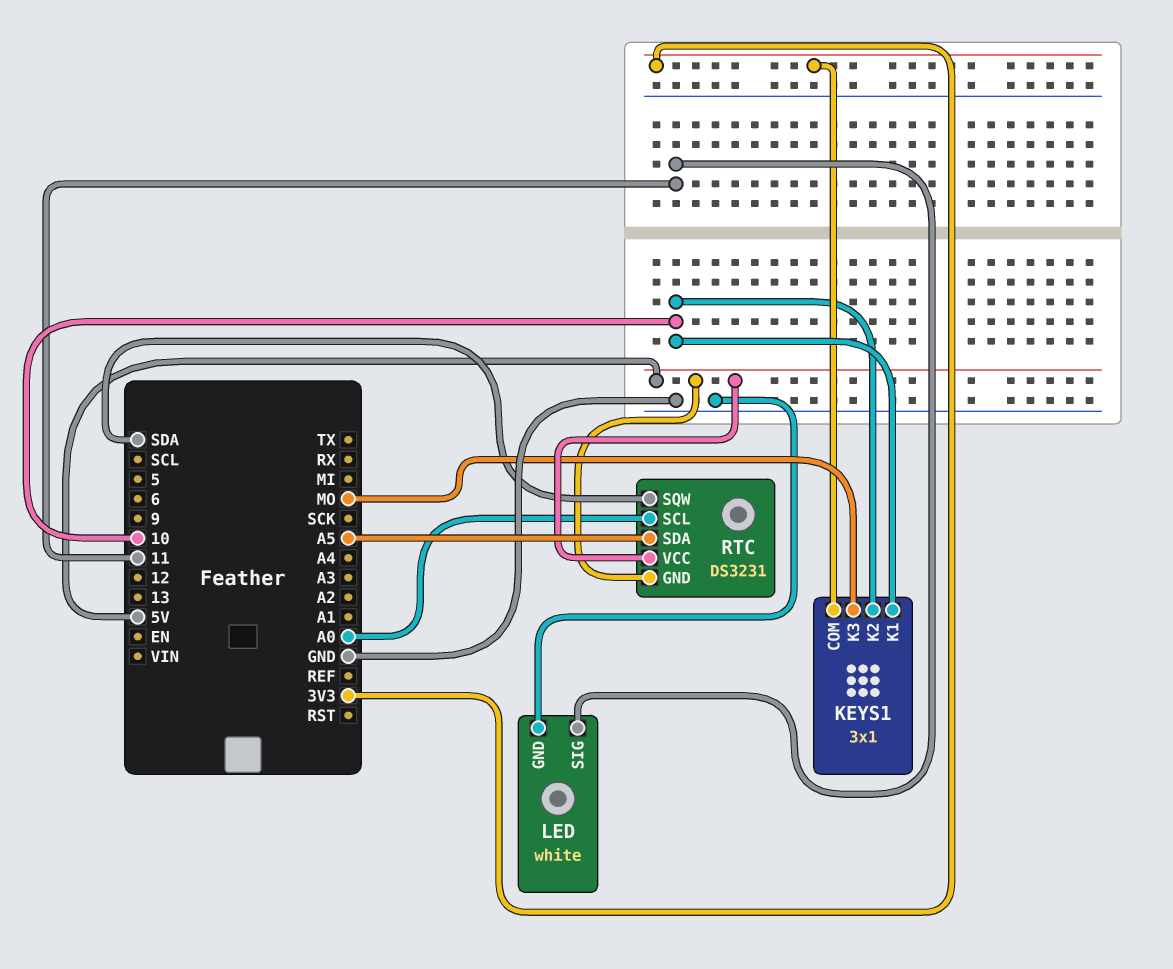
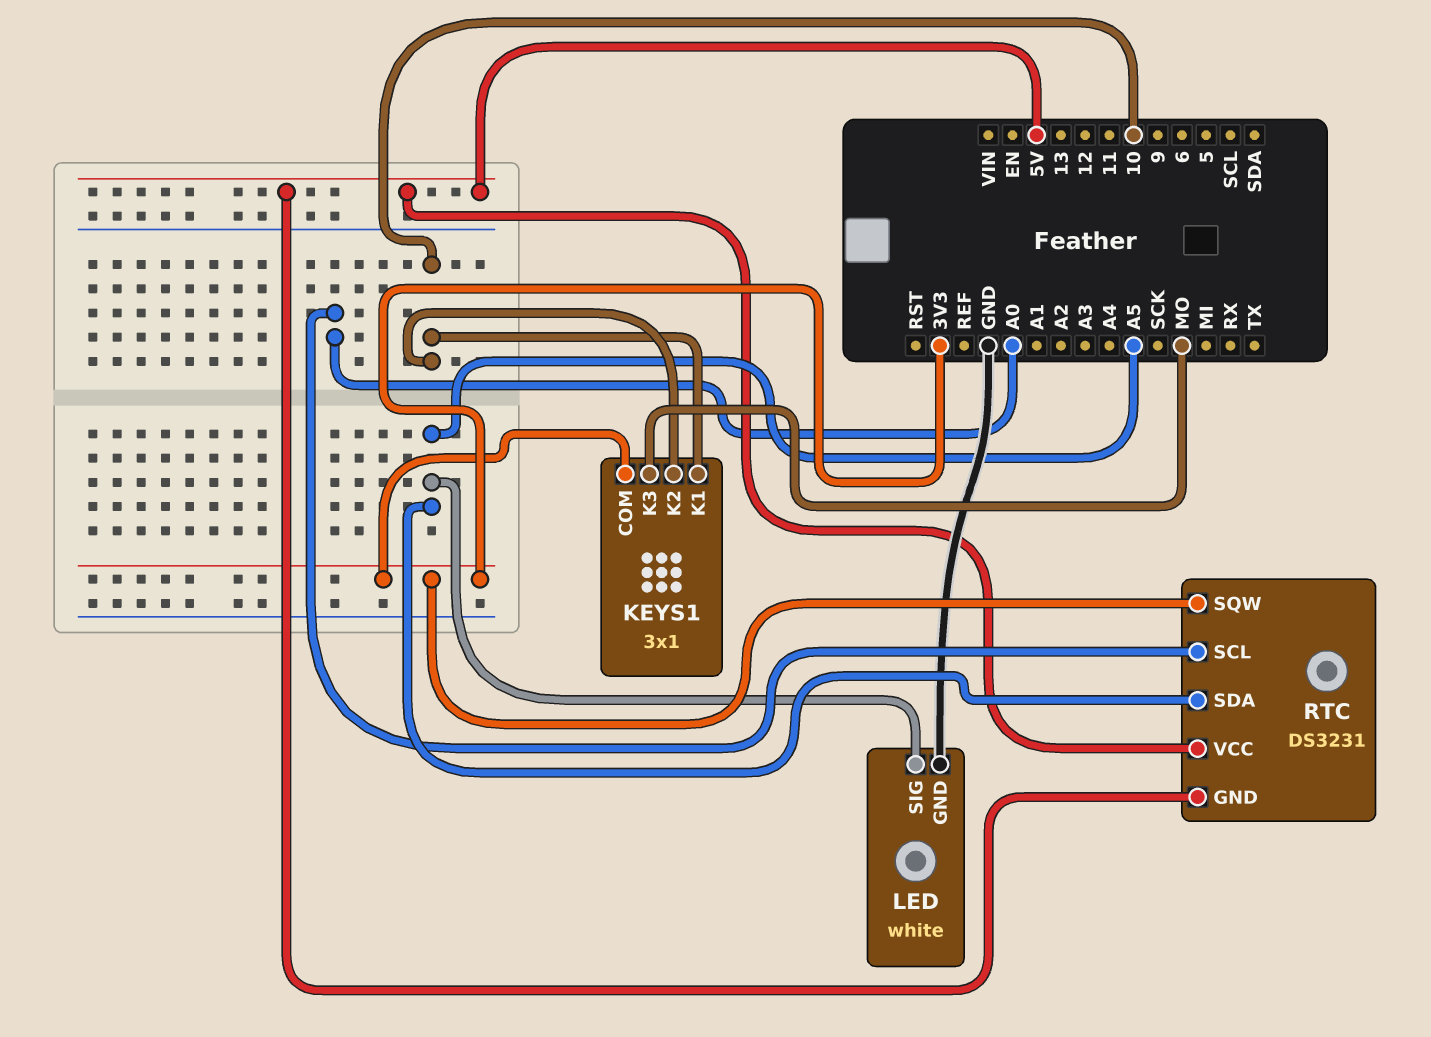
LED pin SIG: 11 -> A5
RTC pin SQW: SDA -> 3V3

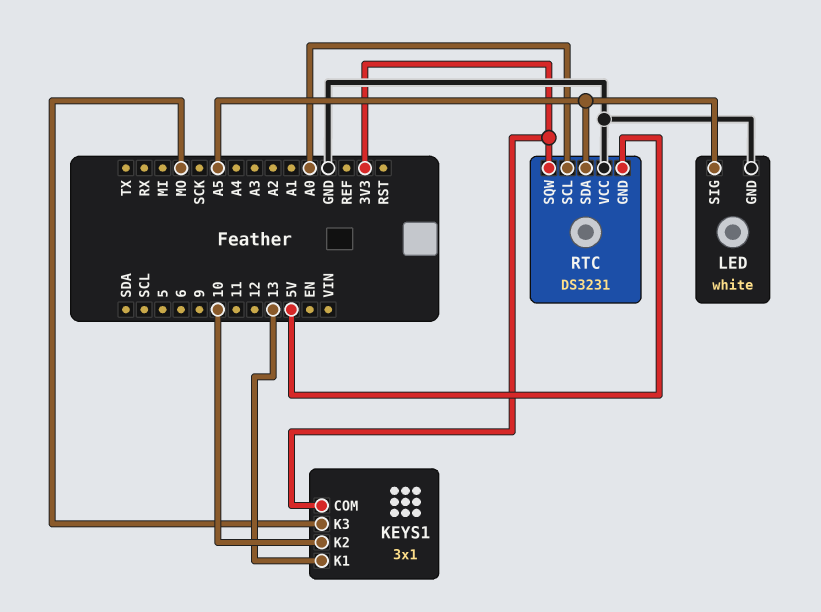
KEYS1 pin K1: 10 -> 13
RTC pin VCC: 5V -> GND

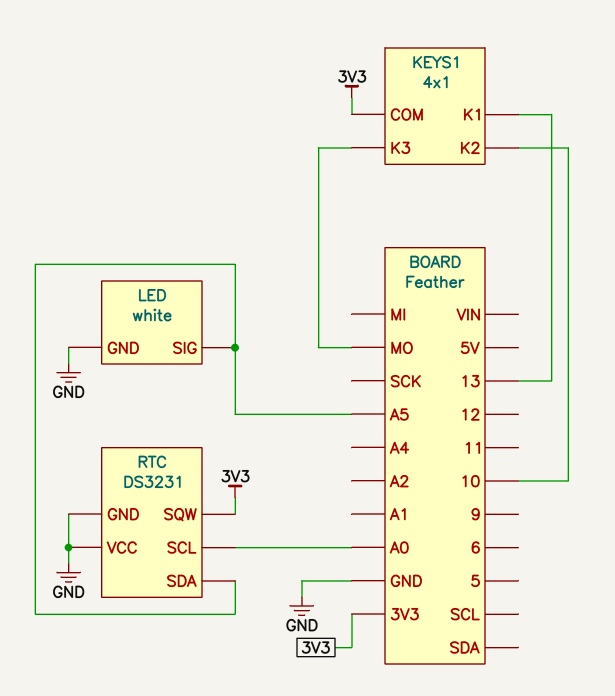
KEYS1: 3x1 -> 4x1
RTC pin GND: 5V -> GND

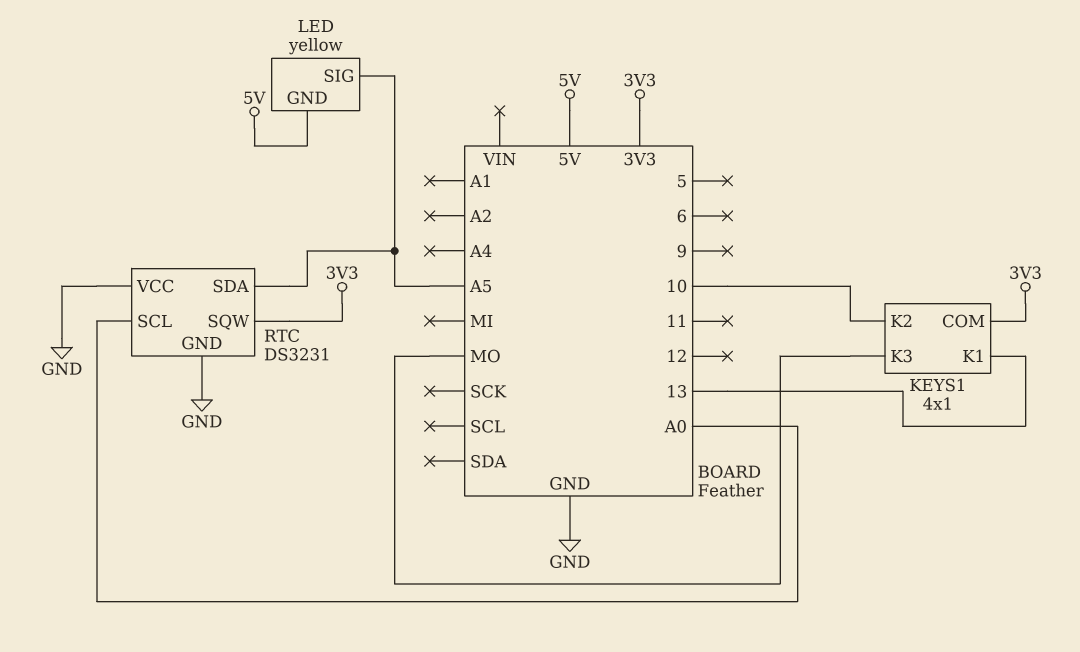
LED: white -> yellow
LED pin GND: GND -> 5V

